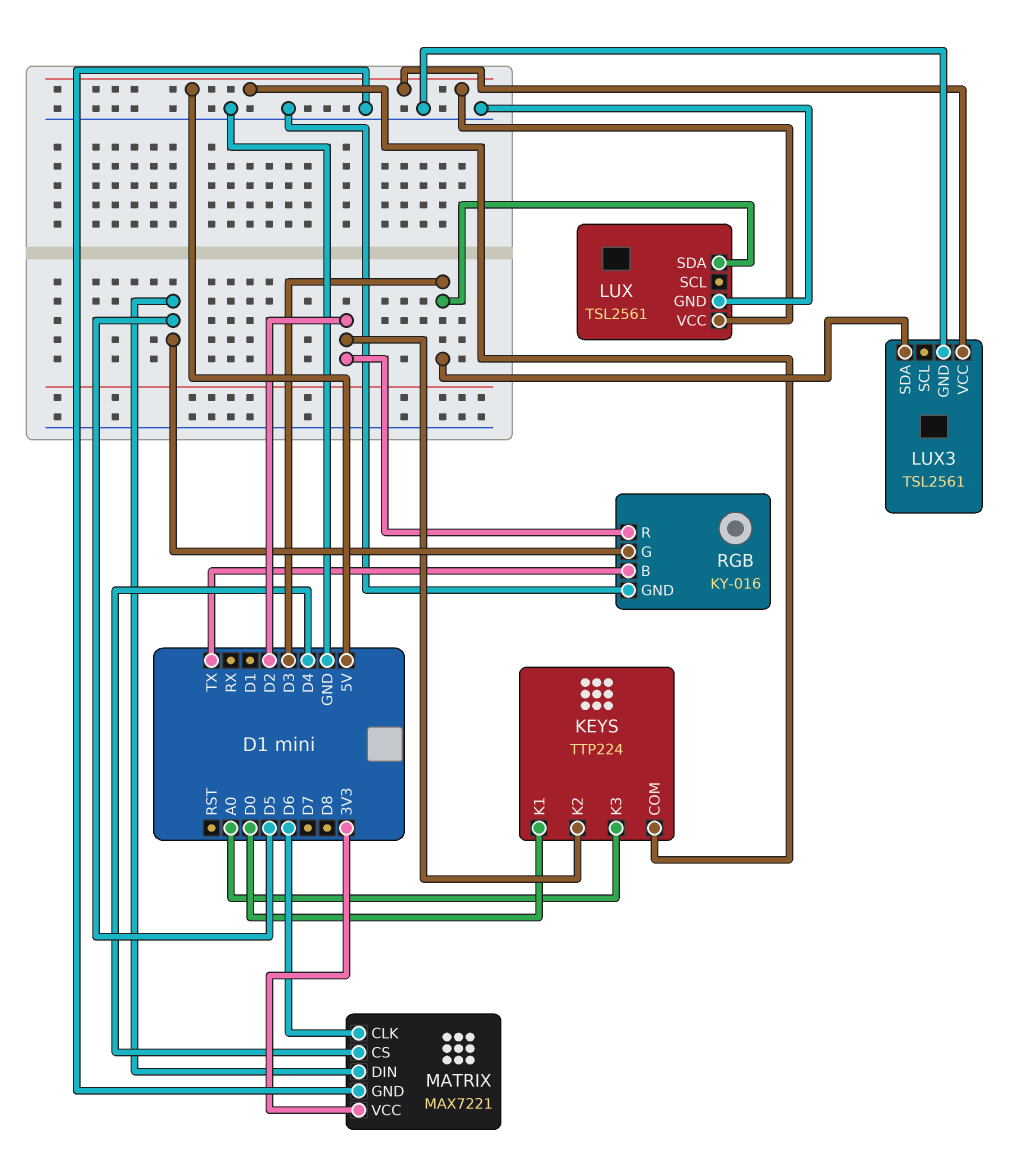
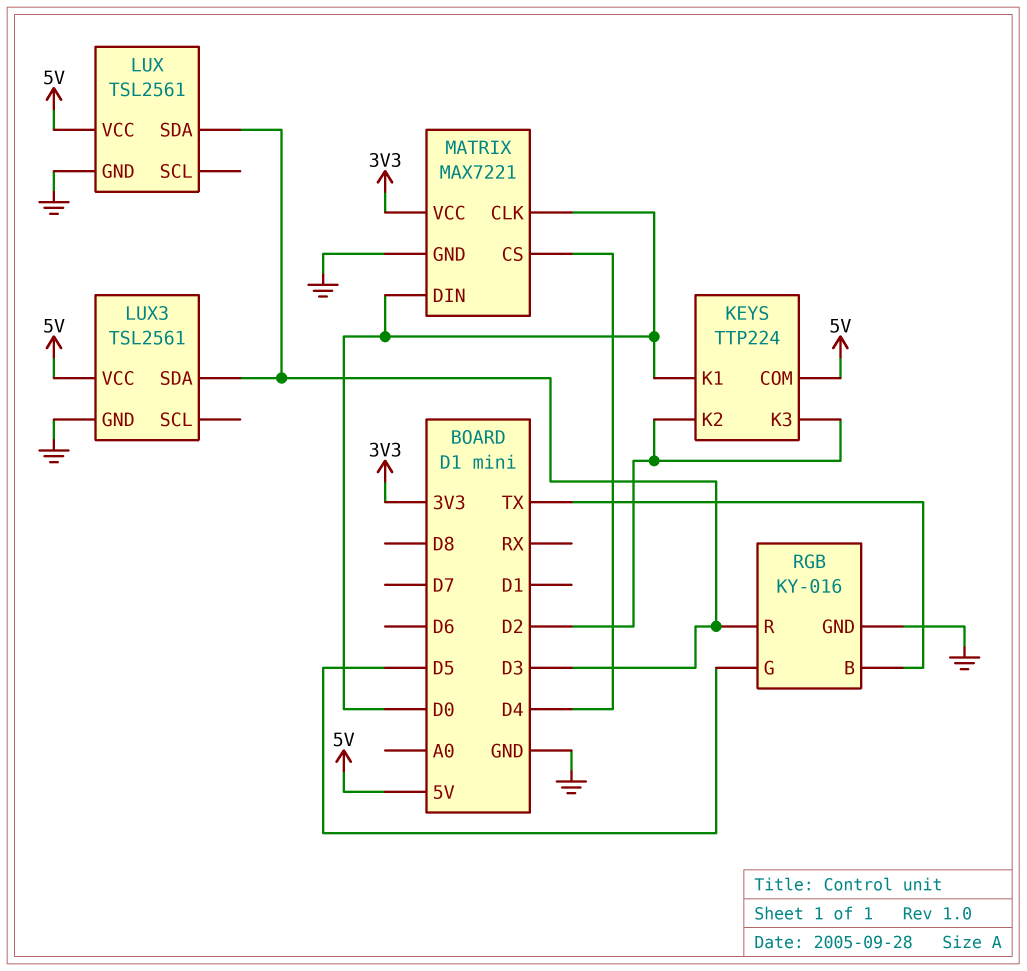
KEYS pin K3: A0 -> D2
MATRIX pin CLK: D6 -> D0
MATRIX pin DIN: D5 -> D0
RGB pin R: D2 -> D3

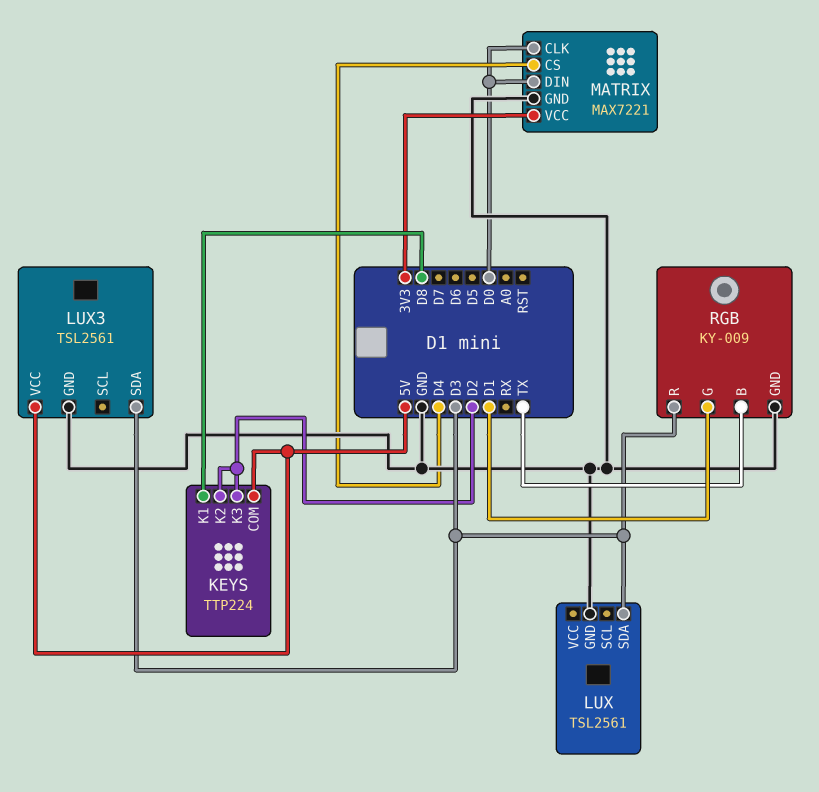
KEYS pin K1: D0 -> D8
LUX pin VCC: 5V -> none
RGB: KY-016 -> KY-009
RGB pin G: D5 -> D1

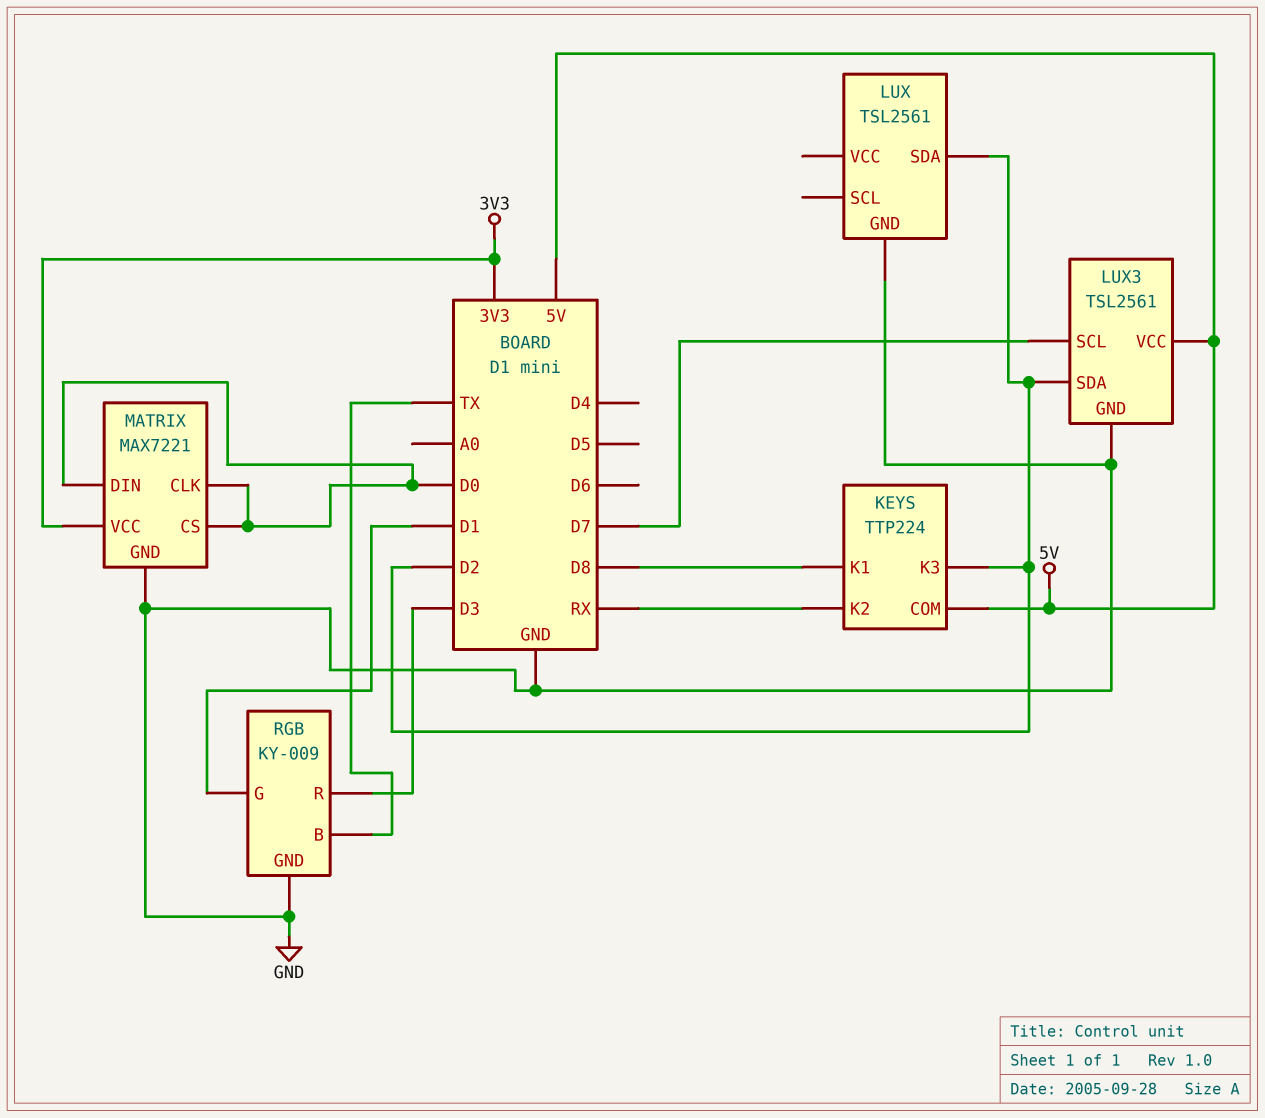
KEYS pin K2: D2 -> RX
LUX pin SDA: D3 -> D2
LUX3 pin SCL: none -> D7
LUX3 pin SDA: D3 -> D2
MATRIX pin CS: D4 -> D0

